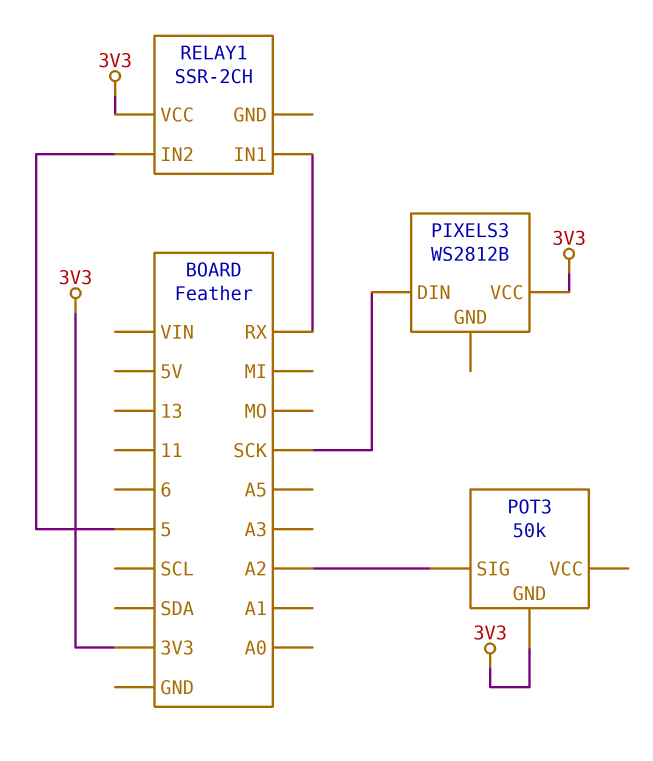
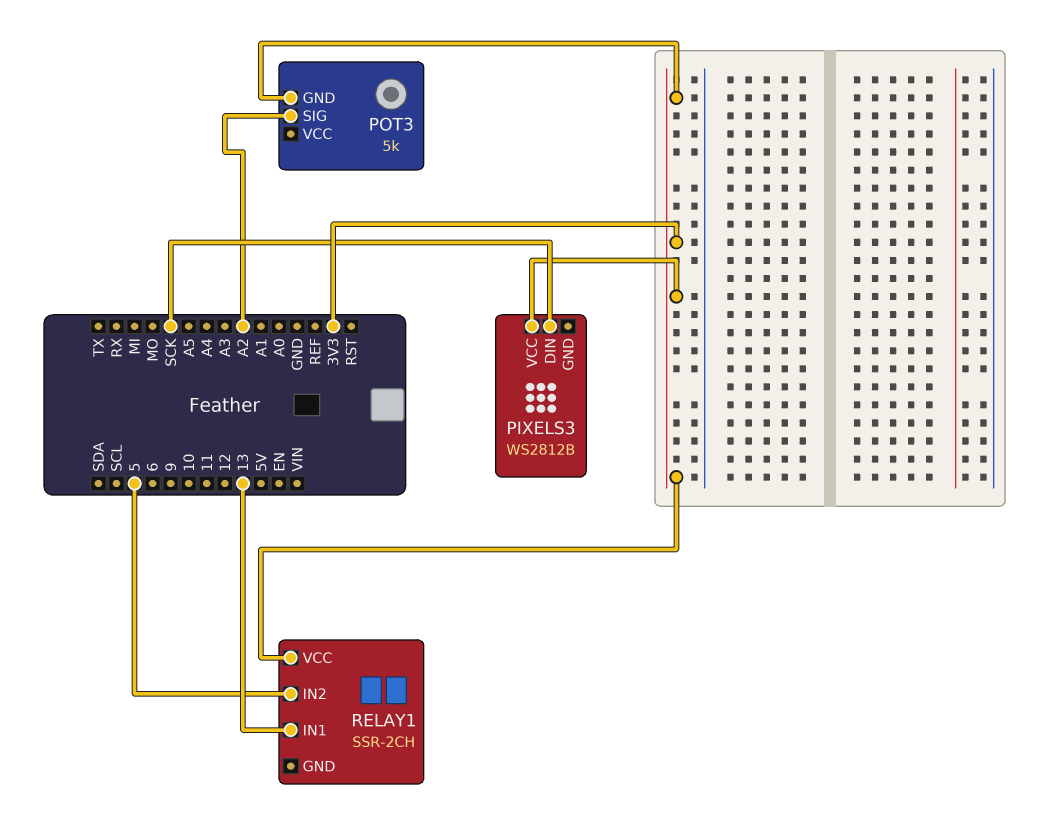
POT3: 50k -> 5k
RELAY1 pin IN1: RX -> 13

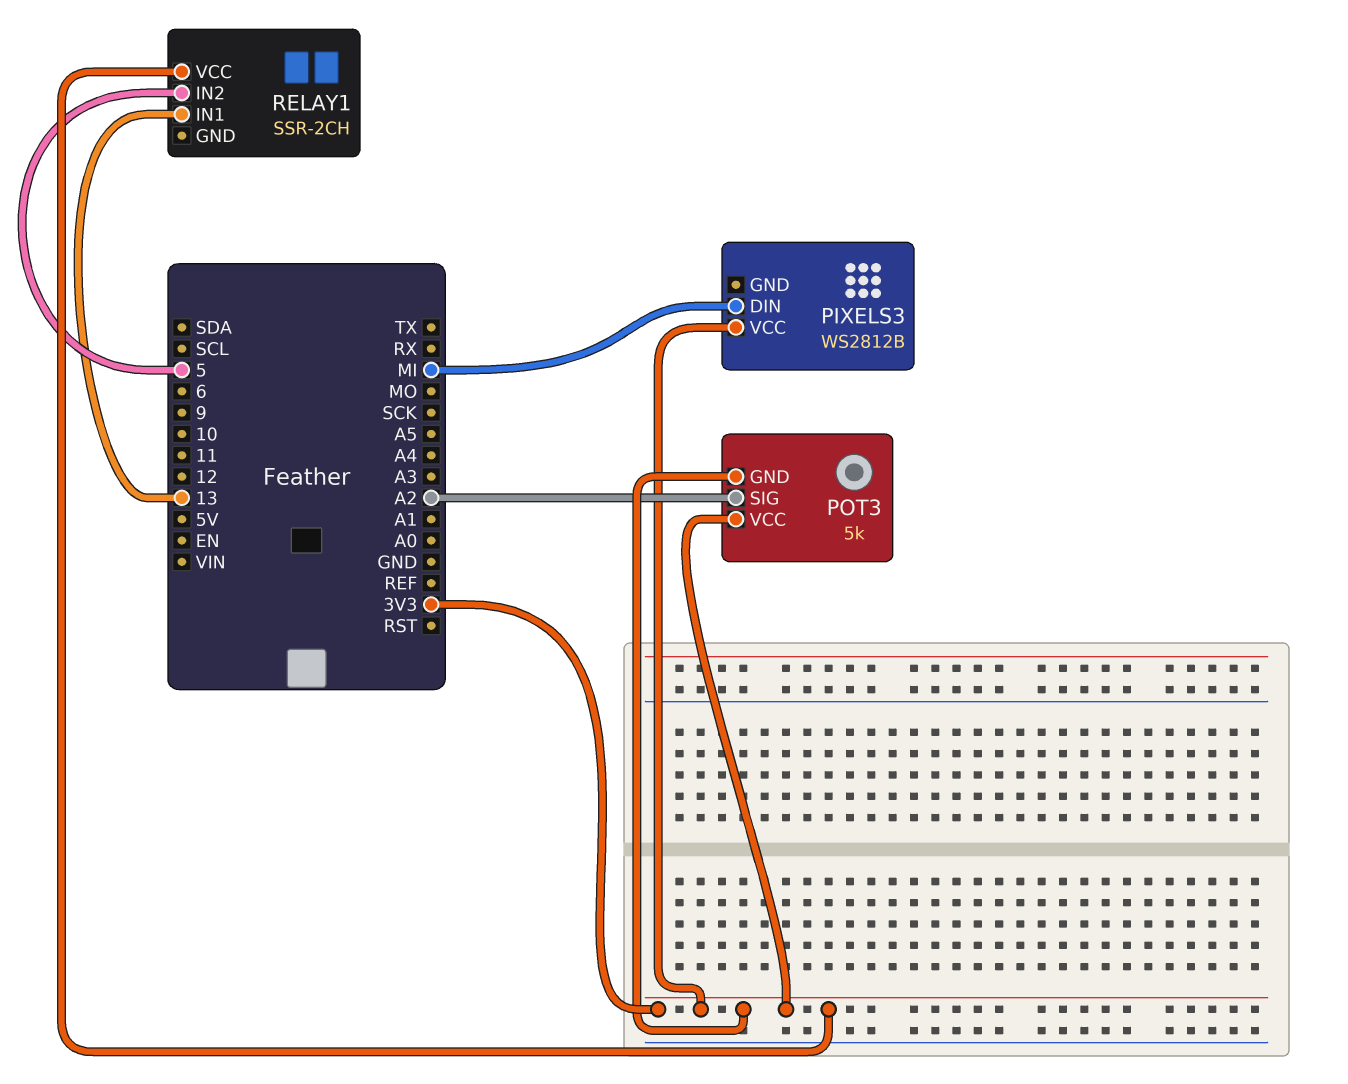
PIXELS3 pin DIN: SCK -> MI
POT3 pin VCC: none -> 3V3

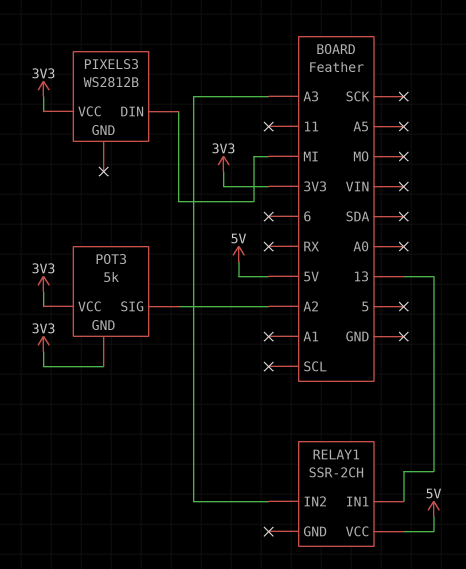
RELAY1 pin IN2: 5 -> A3
RELAY1 pin VCC: 3V3 -> 5V

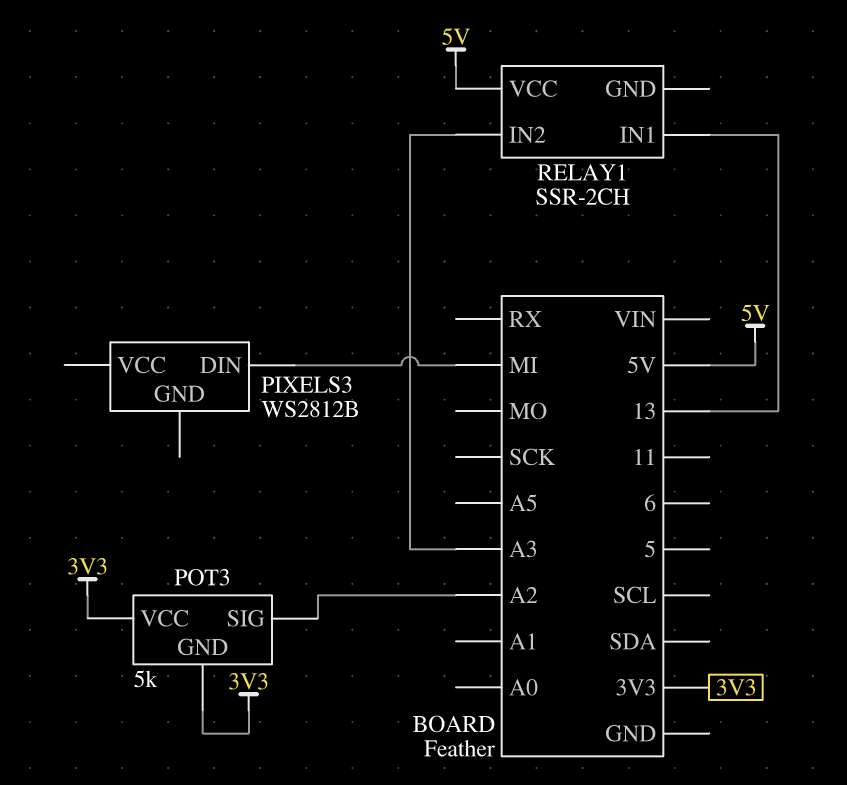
PIXELS3 pin VCC: 3V3 -> none

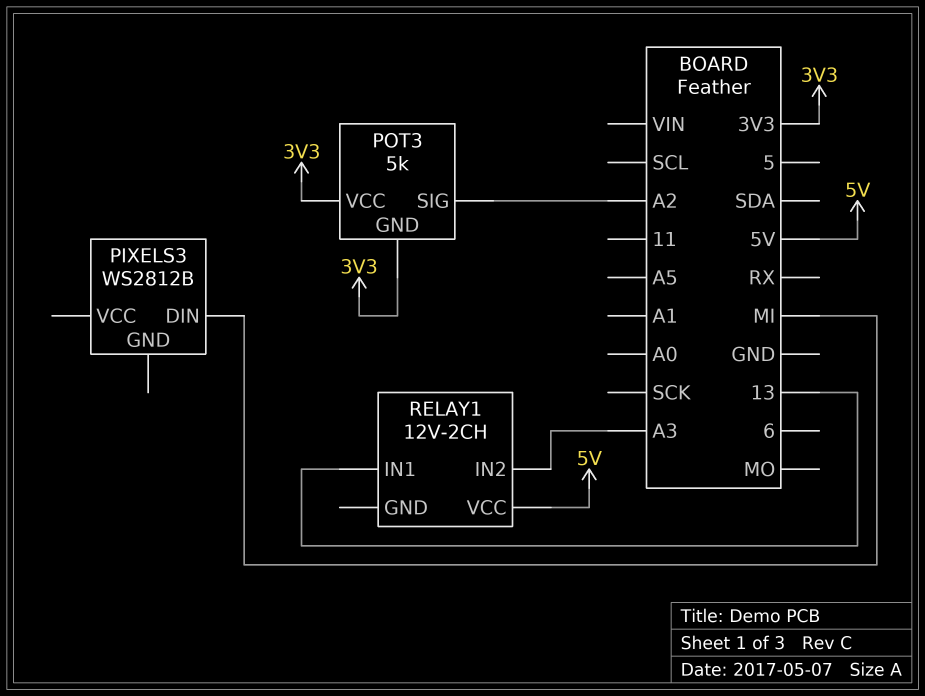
RELAY1: SSR-2CH -> 12V-2CH

